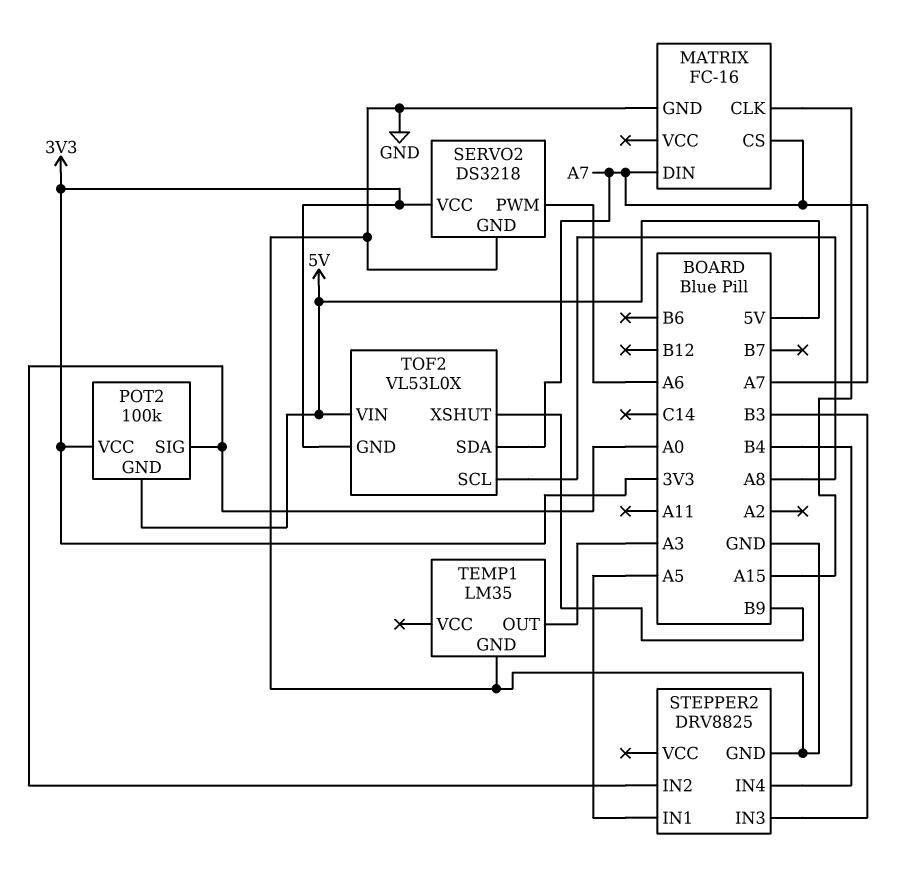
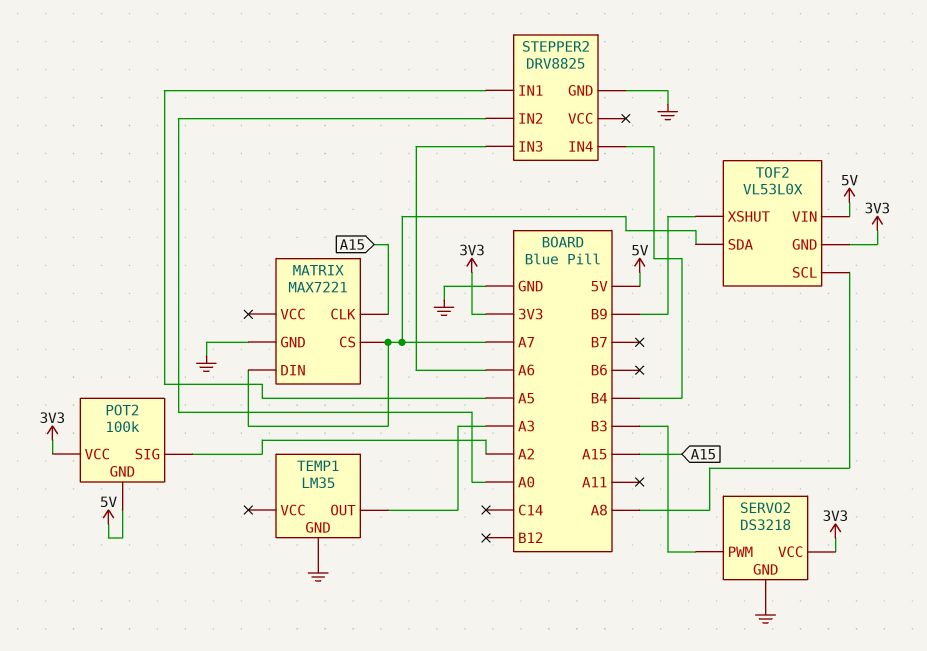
MATRIX: FC-16 -> MAX7221
POT2 pin SIG: A0 -> A2
SERVO2 pin PWM: A6 -> B3
STEPPER2 pin IN3: B3 -> A6

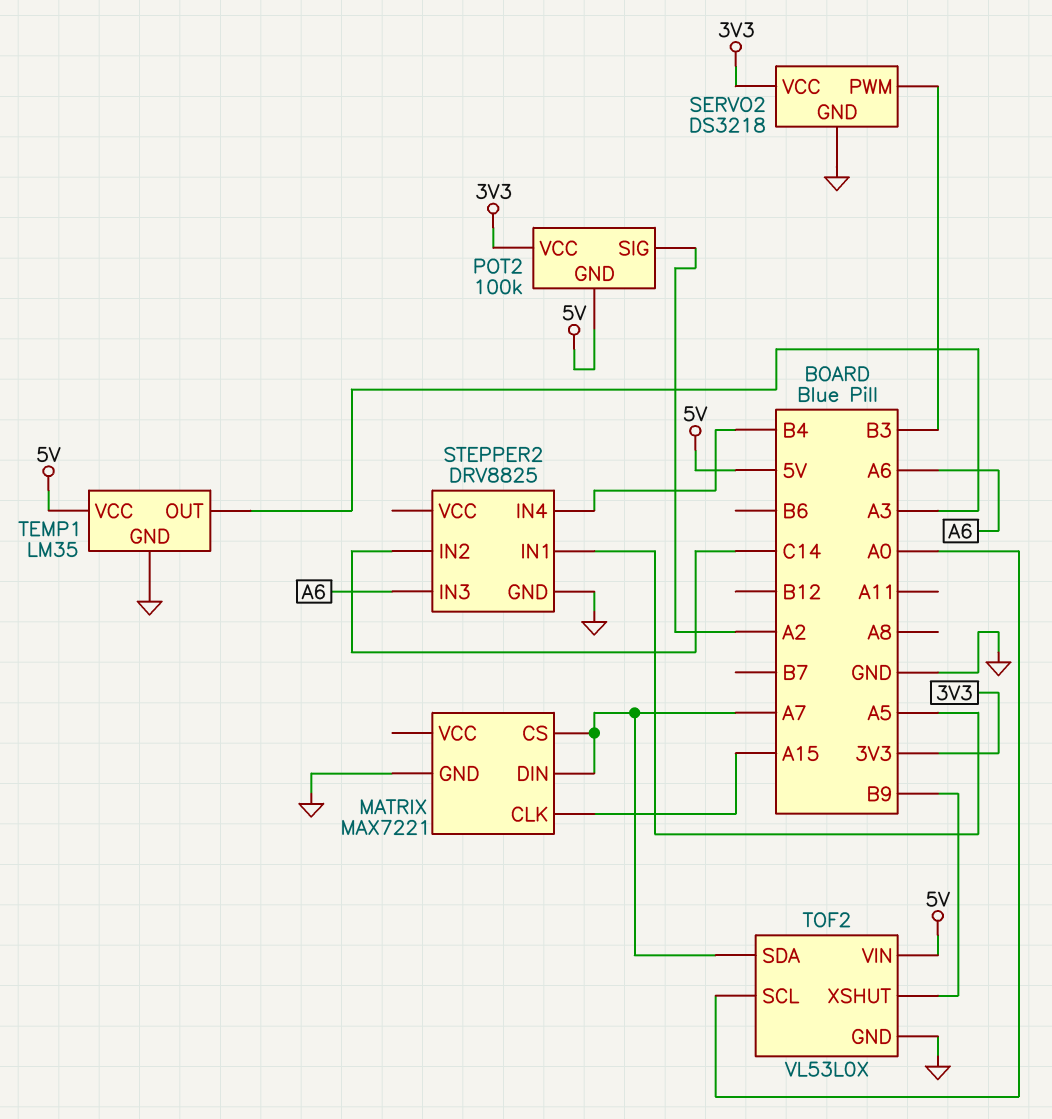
STEPPER2 pin IN2: A0 -> C14
TEMP1 pin VCC: none -> 5V
TOF2 pin GND: 3V3 -> GND
TOF2 pin SCL: A8 -> A0

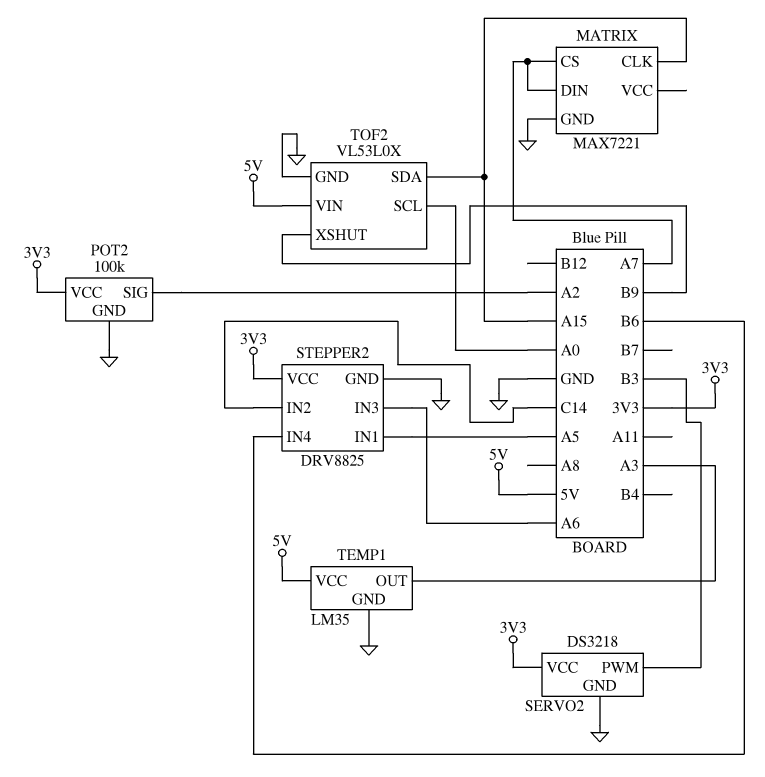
POT2 pin GND: 5V -> GND
STEPPER2 pin IN4: B4 -> B6
STEPPER2 pin VCC: none -> 3V3
TOF2 pin SDA: A7 -> A15

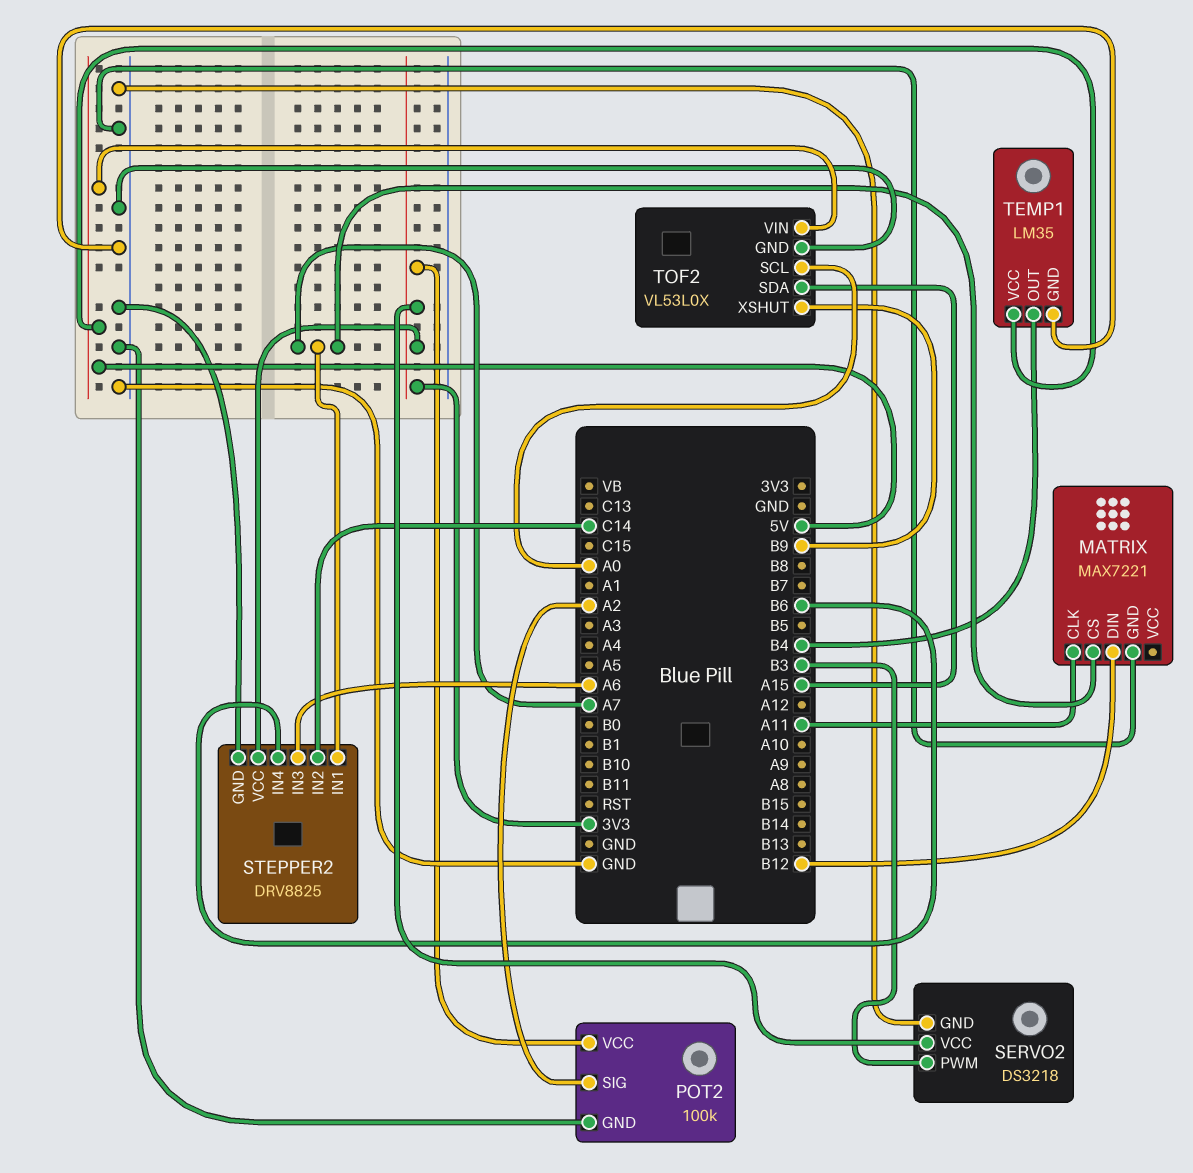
MATRIX pin CLK: A15 -> A11
MATRIX pin DIN: A7 -> B12
STEPPER2 pin IN1: A5 -> A7
TEMP1 pin OUT: A3 -> B4

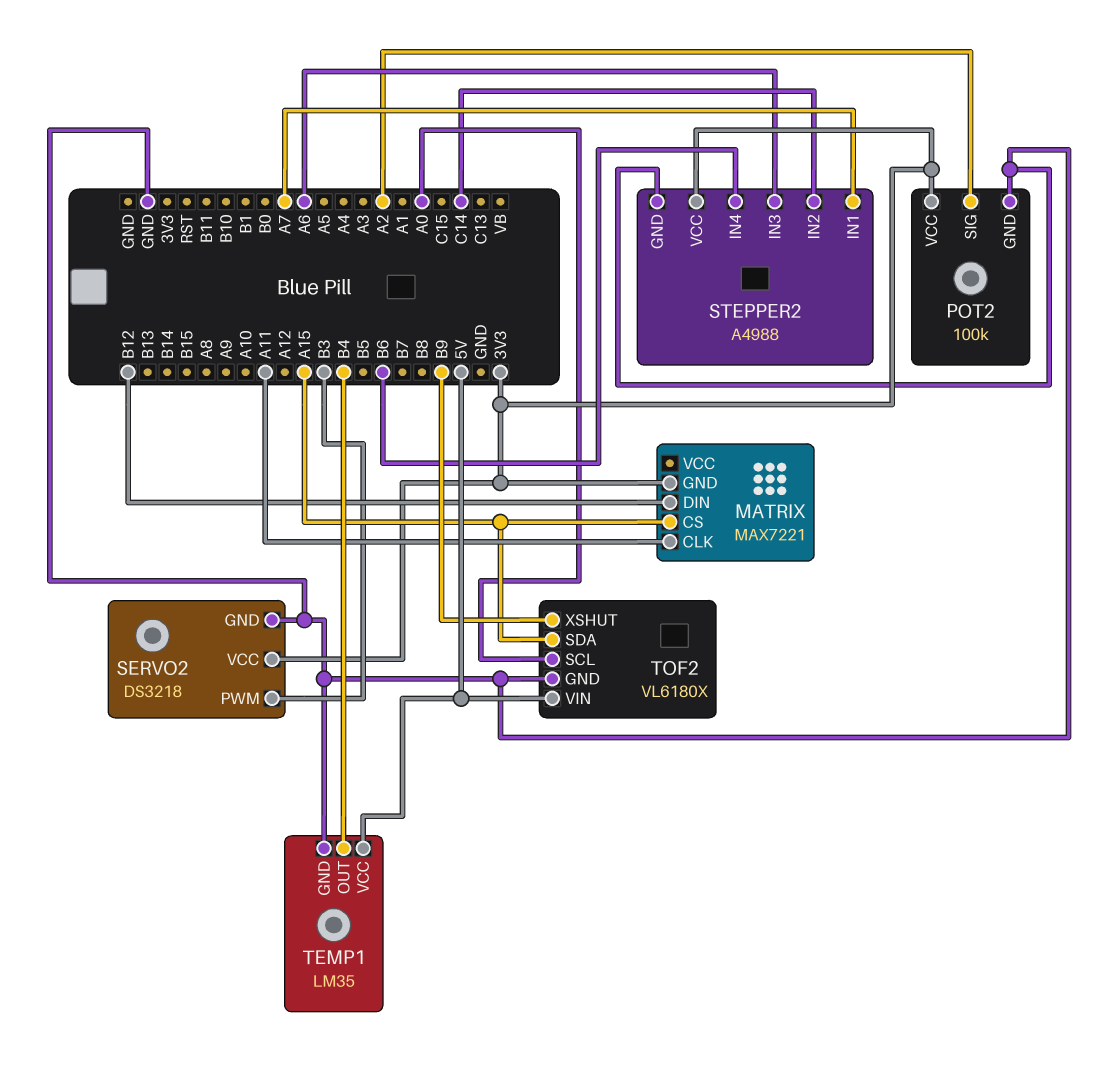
MATRIX pin CS: A7 -> A15
MATRIX pin GND: GND -> 3V3
STEPPER2: DRV8825 -> A4988
TOF2: VL53L0X -> VL6180X

